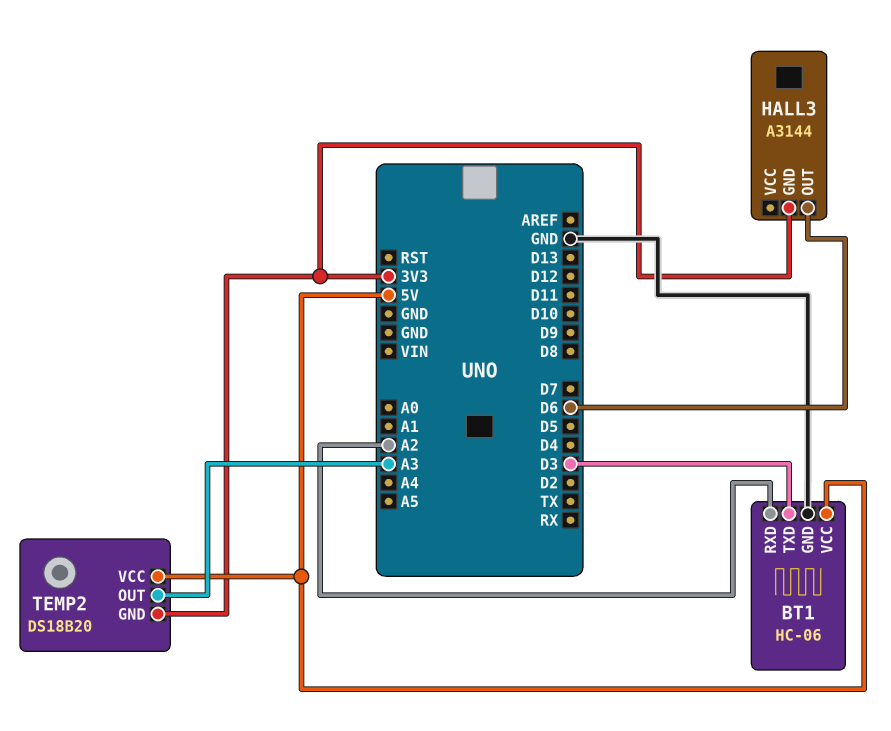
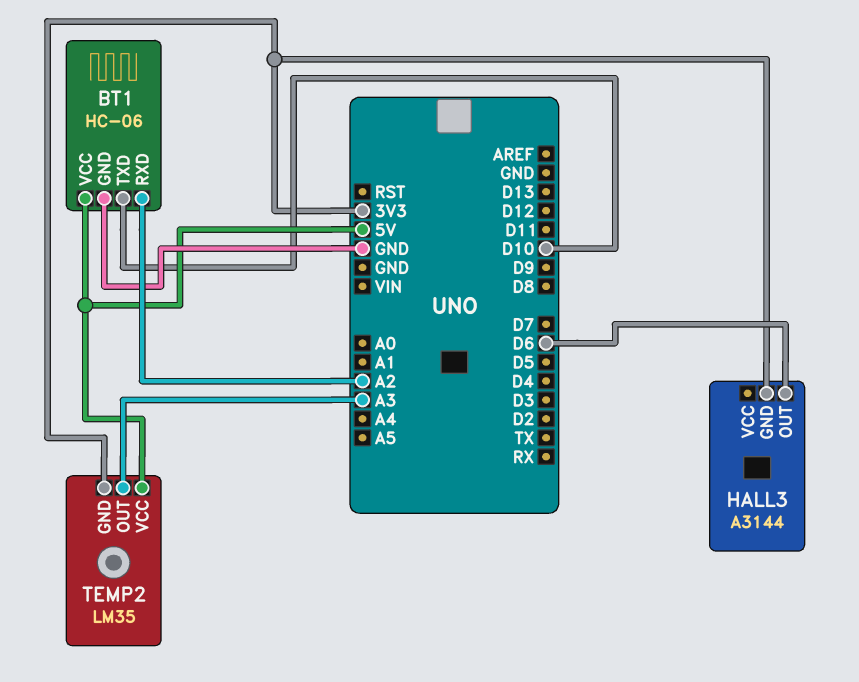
BT1 pin TXD: D3 -> D10
TEMP2: DS18B20 -> LM35

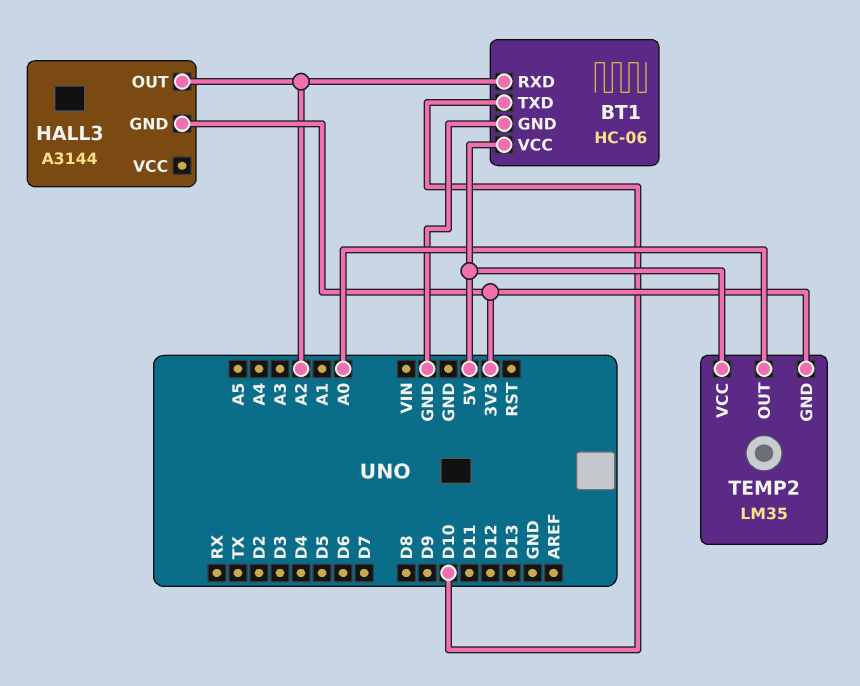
HALL3 pin OUT: D6 -> A2
TEMP2 pin OUT: A3 -> A0

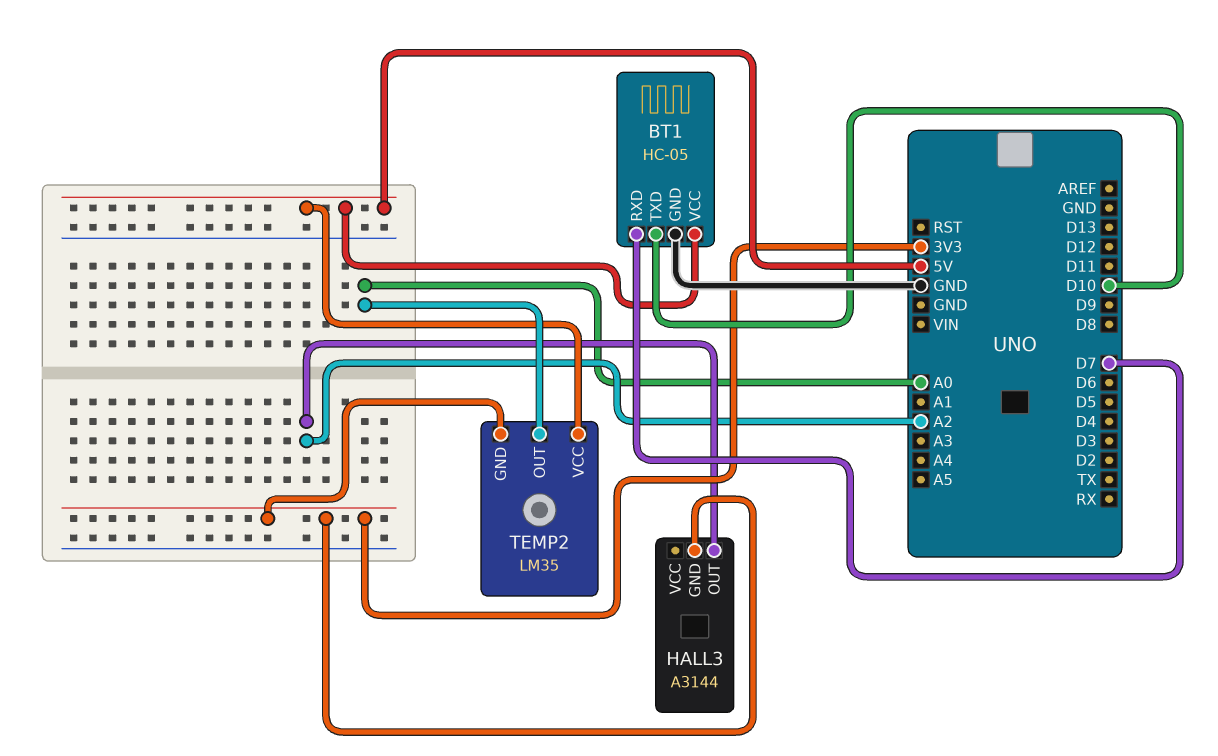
BT1: HC-06 -> HC-05
BT1 pin RXD: A2 -> D7

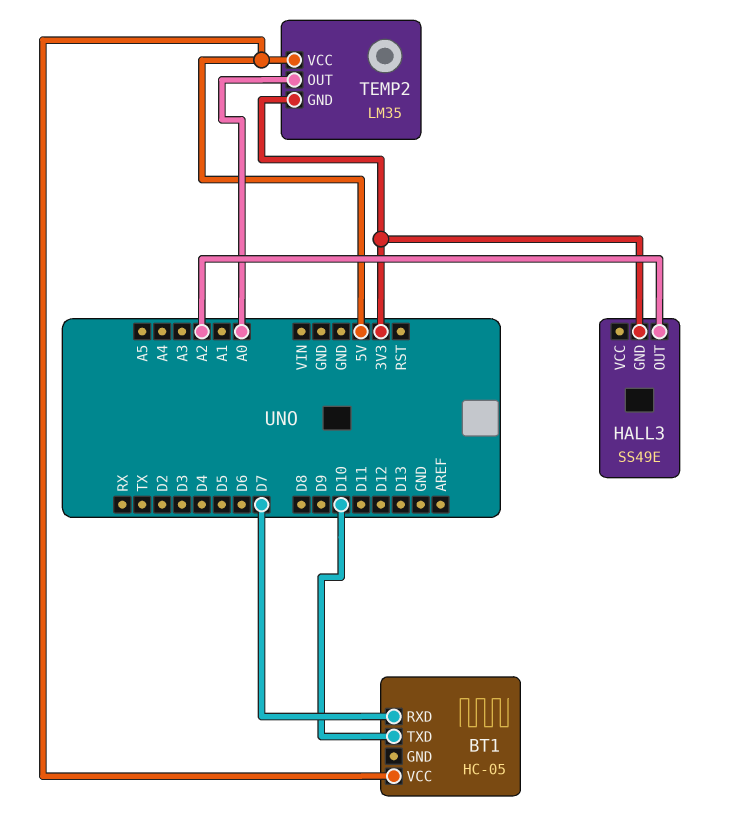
BT1 pin GND: GND -> none
HALL3: A3144 -> SS49E

